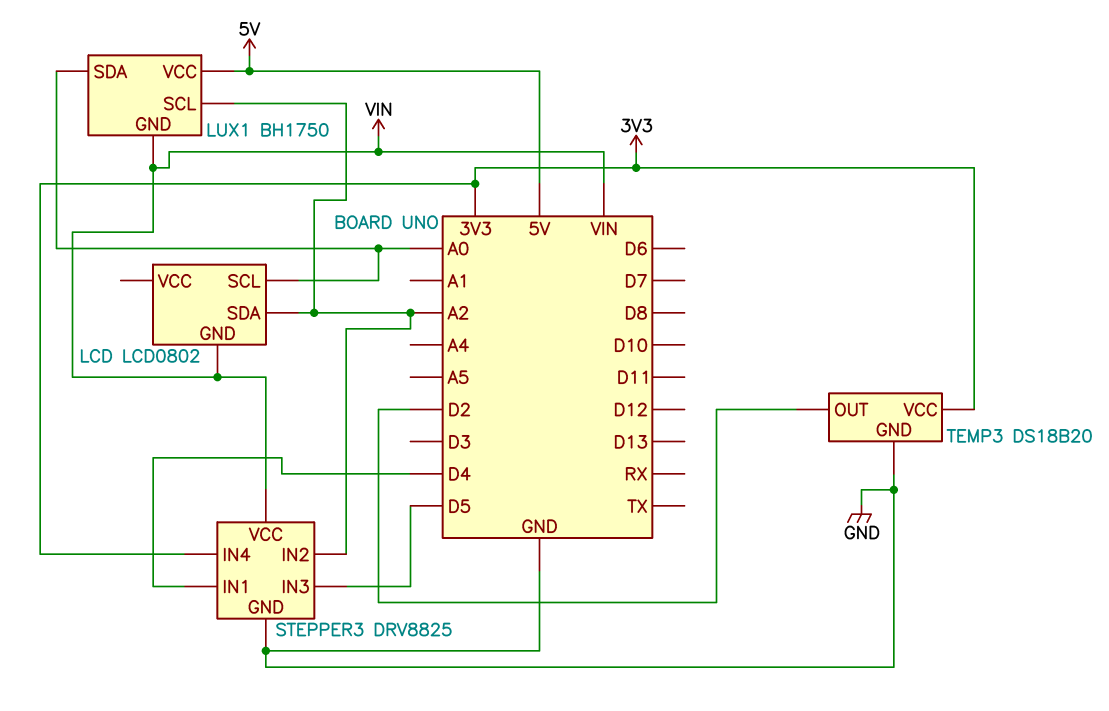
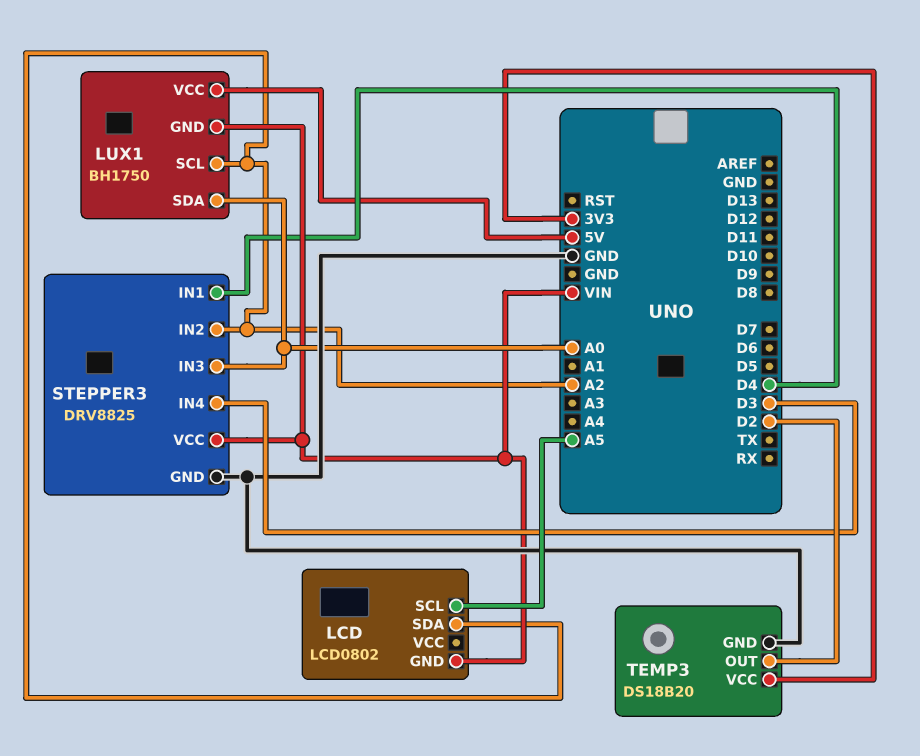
LCD pin SCL: A0 -> A5
STEPPER3 pin IN3: D5 -> A0
STEPPER3 pin IN4: 3V3 -> D3

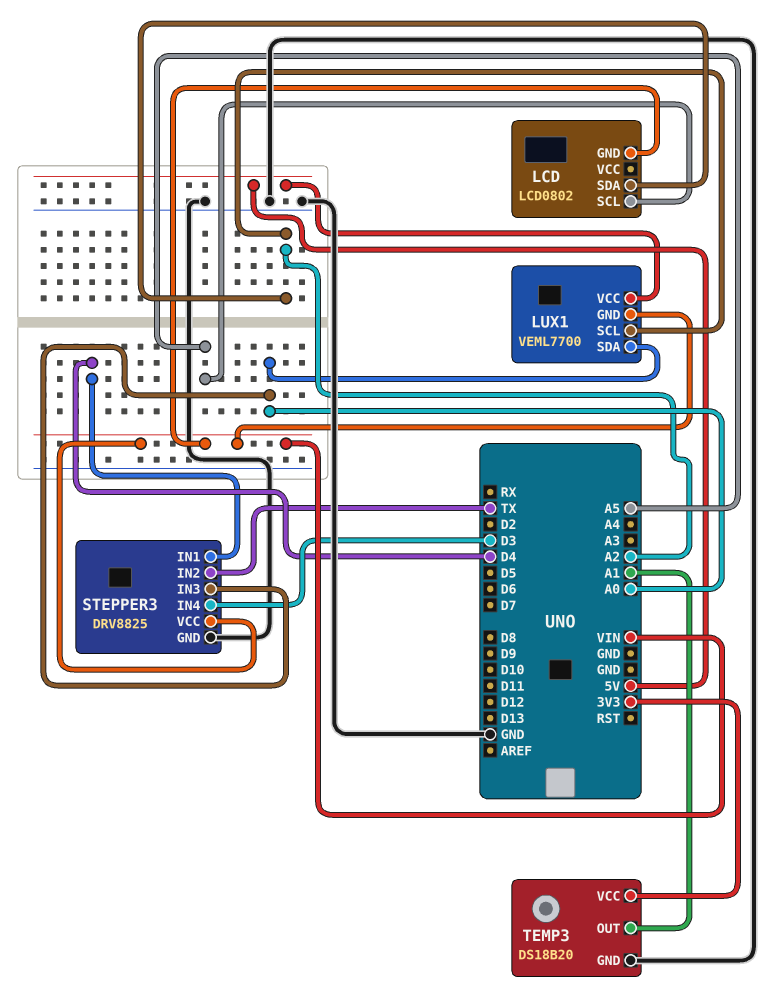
LUX1: BH1750 -> VEML7700
STEPPER3 pin IN2: A2 -> TX
TEMP3 pin OUT: D2 -> A1

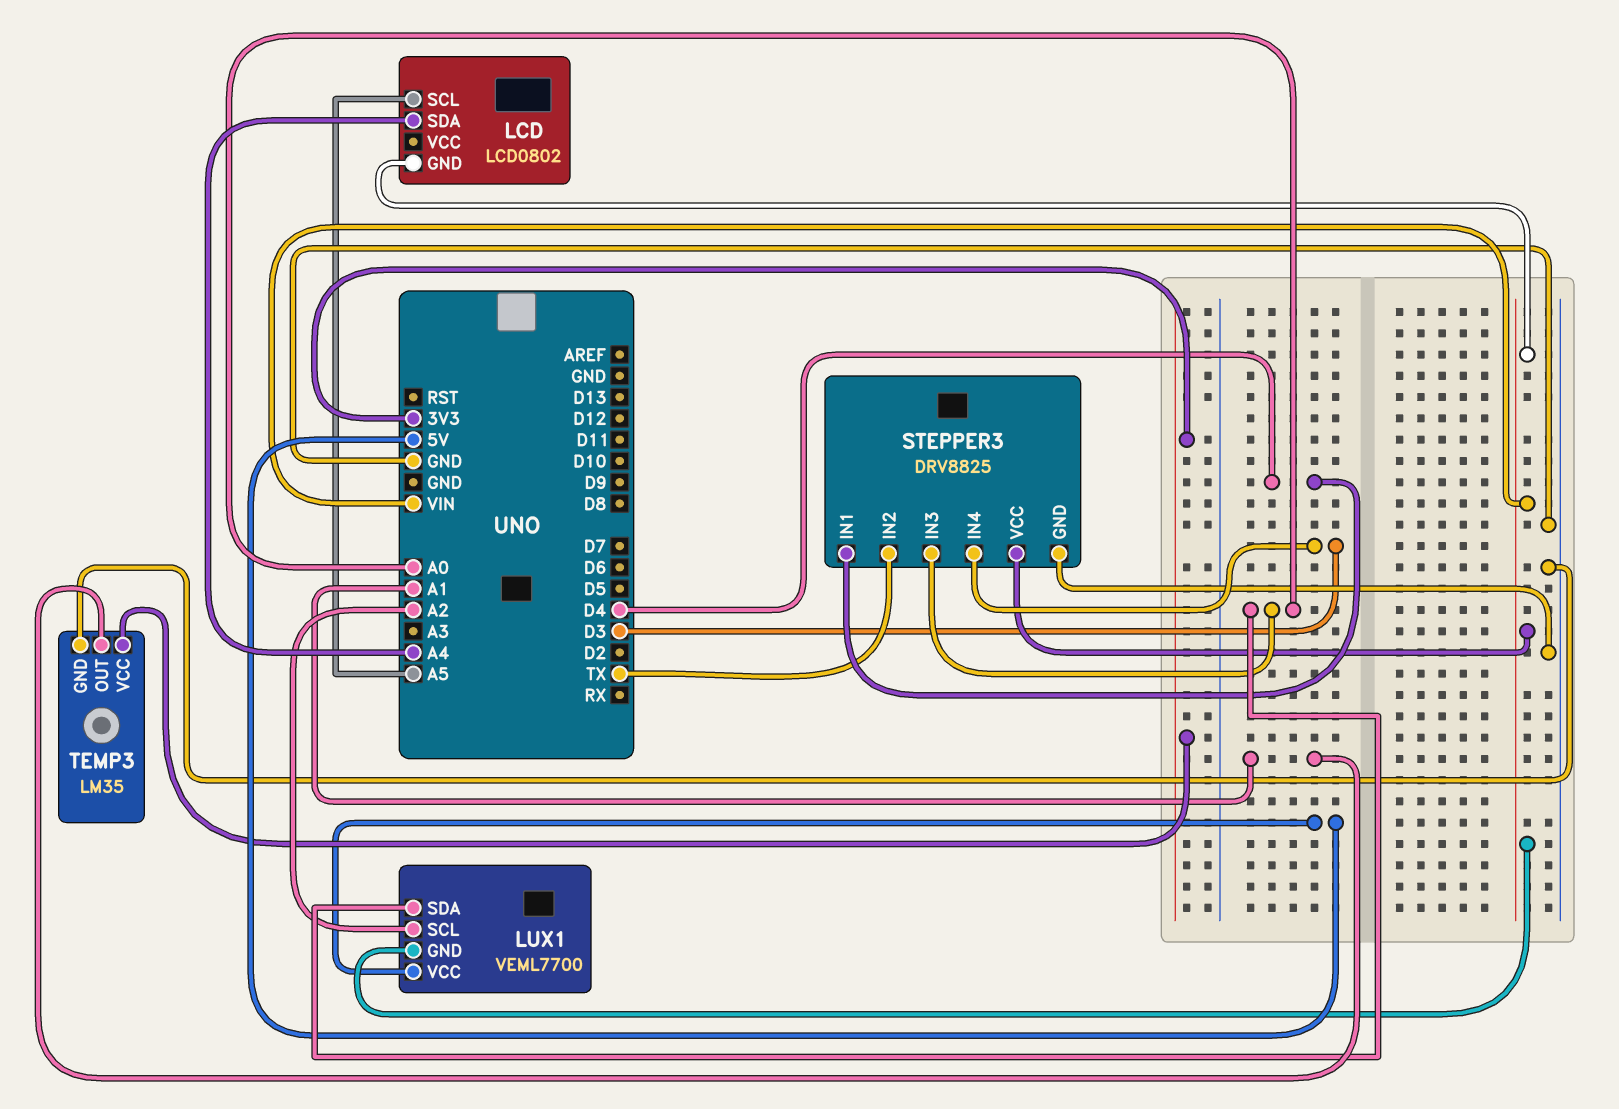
LCD pin SDA: A2 -> A4
TEMP3: DS18B20 -> LM35

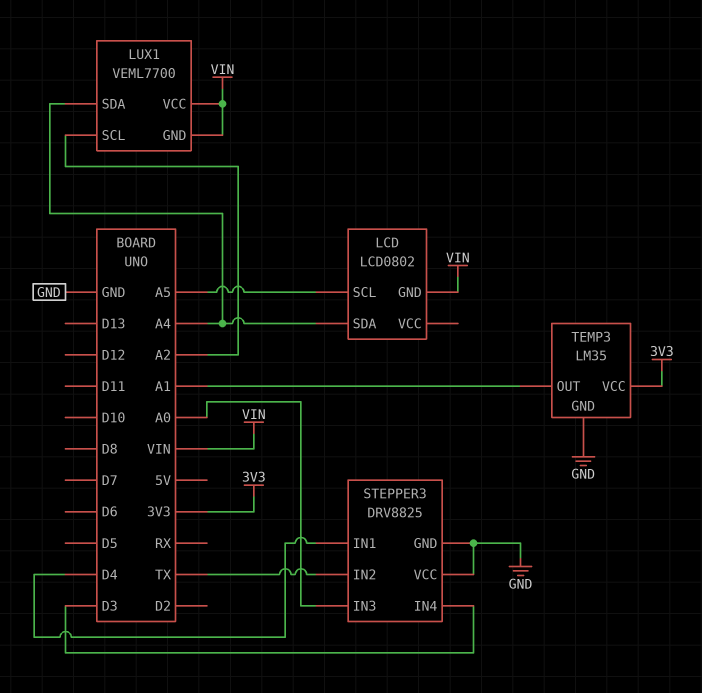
LUX1 pin SDA: A0 -> A4
LUX1 pin VCC: 5V -> VIN
STEPPER3 pin VCC: VIN -> GND

